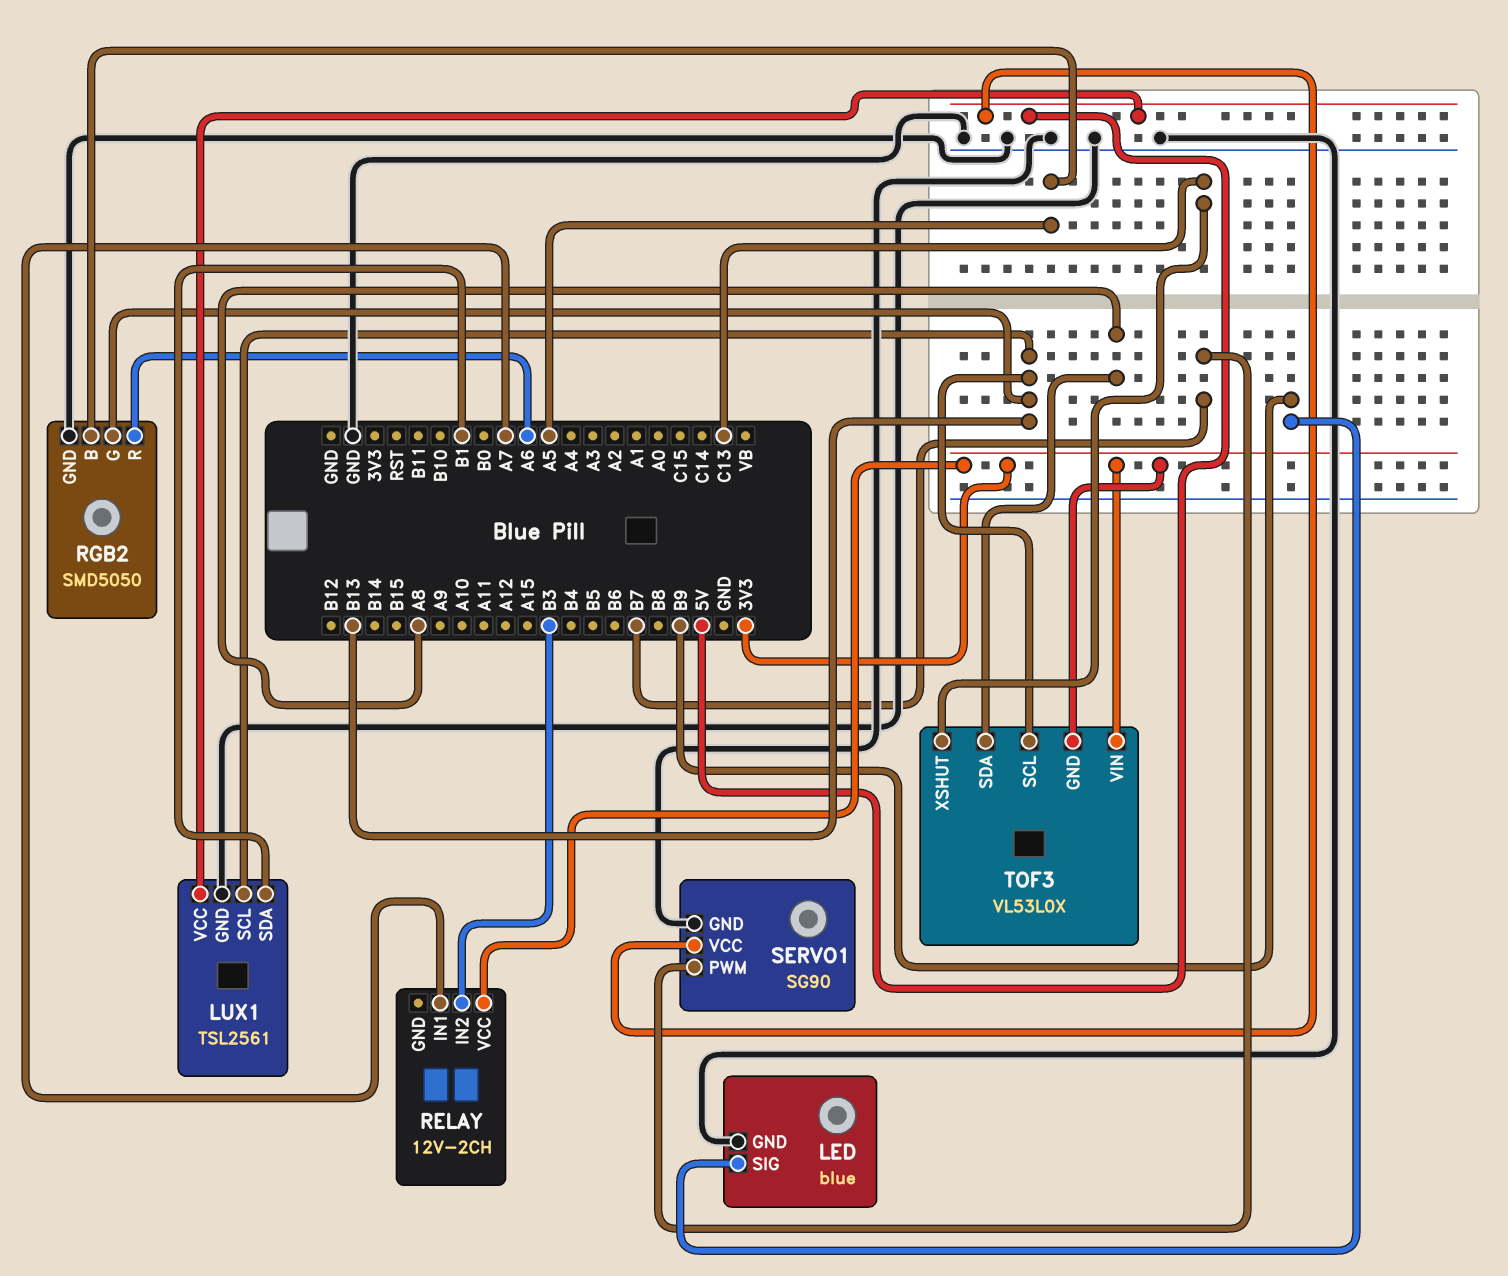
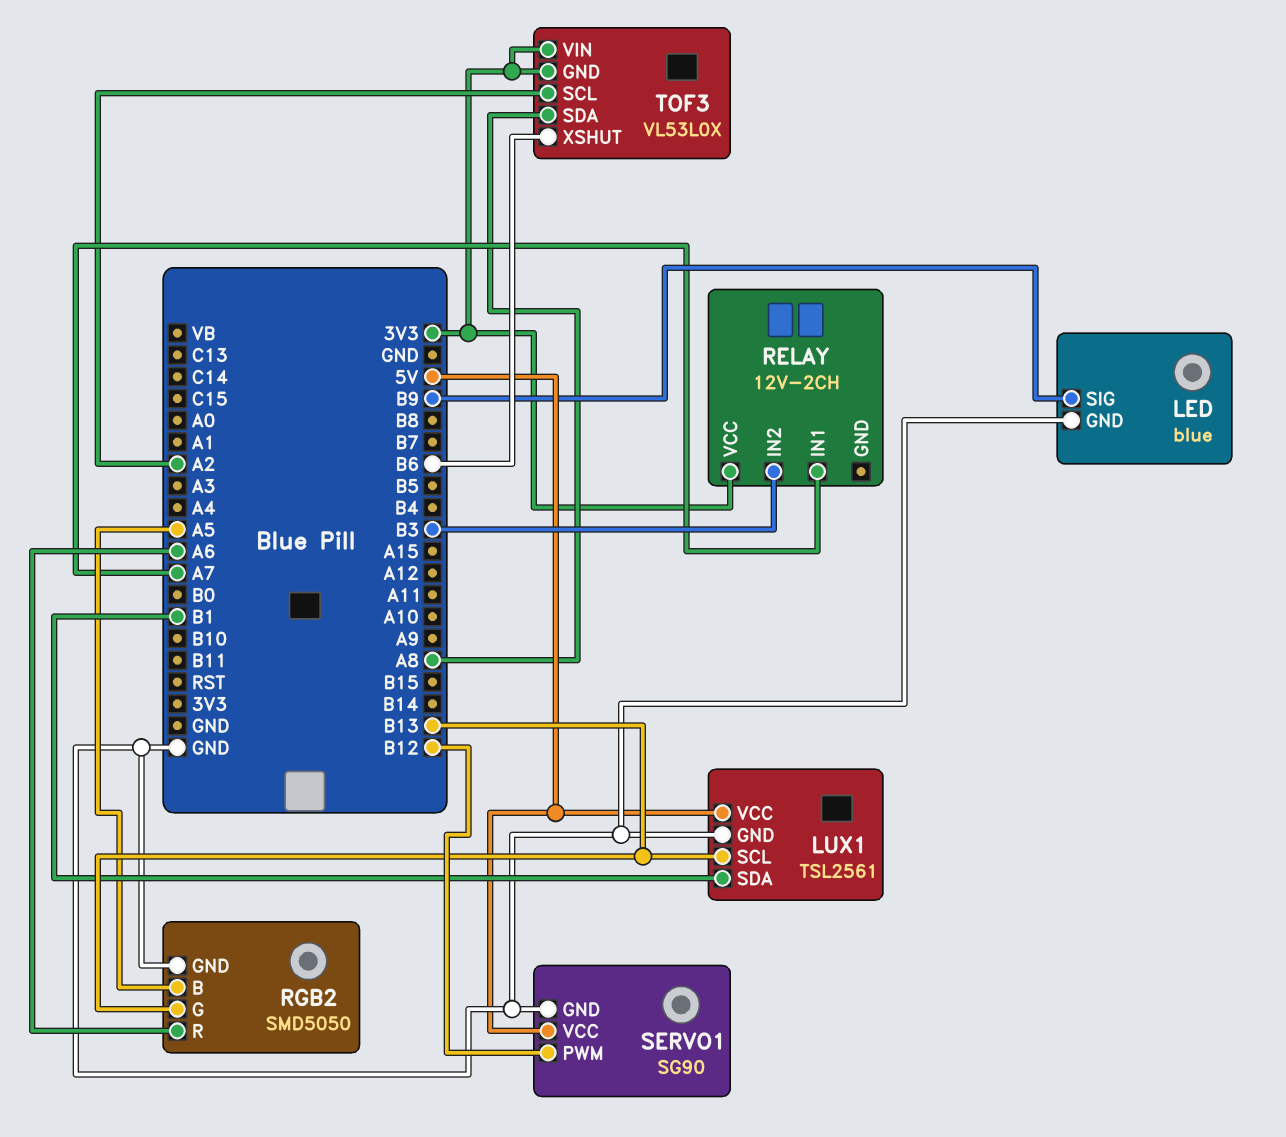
SERVO1 pin PWM: B7 -> B12
TOF3 pin SCL: B13 -> A2
TOF3 pin XSHUT: C13 -> B6

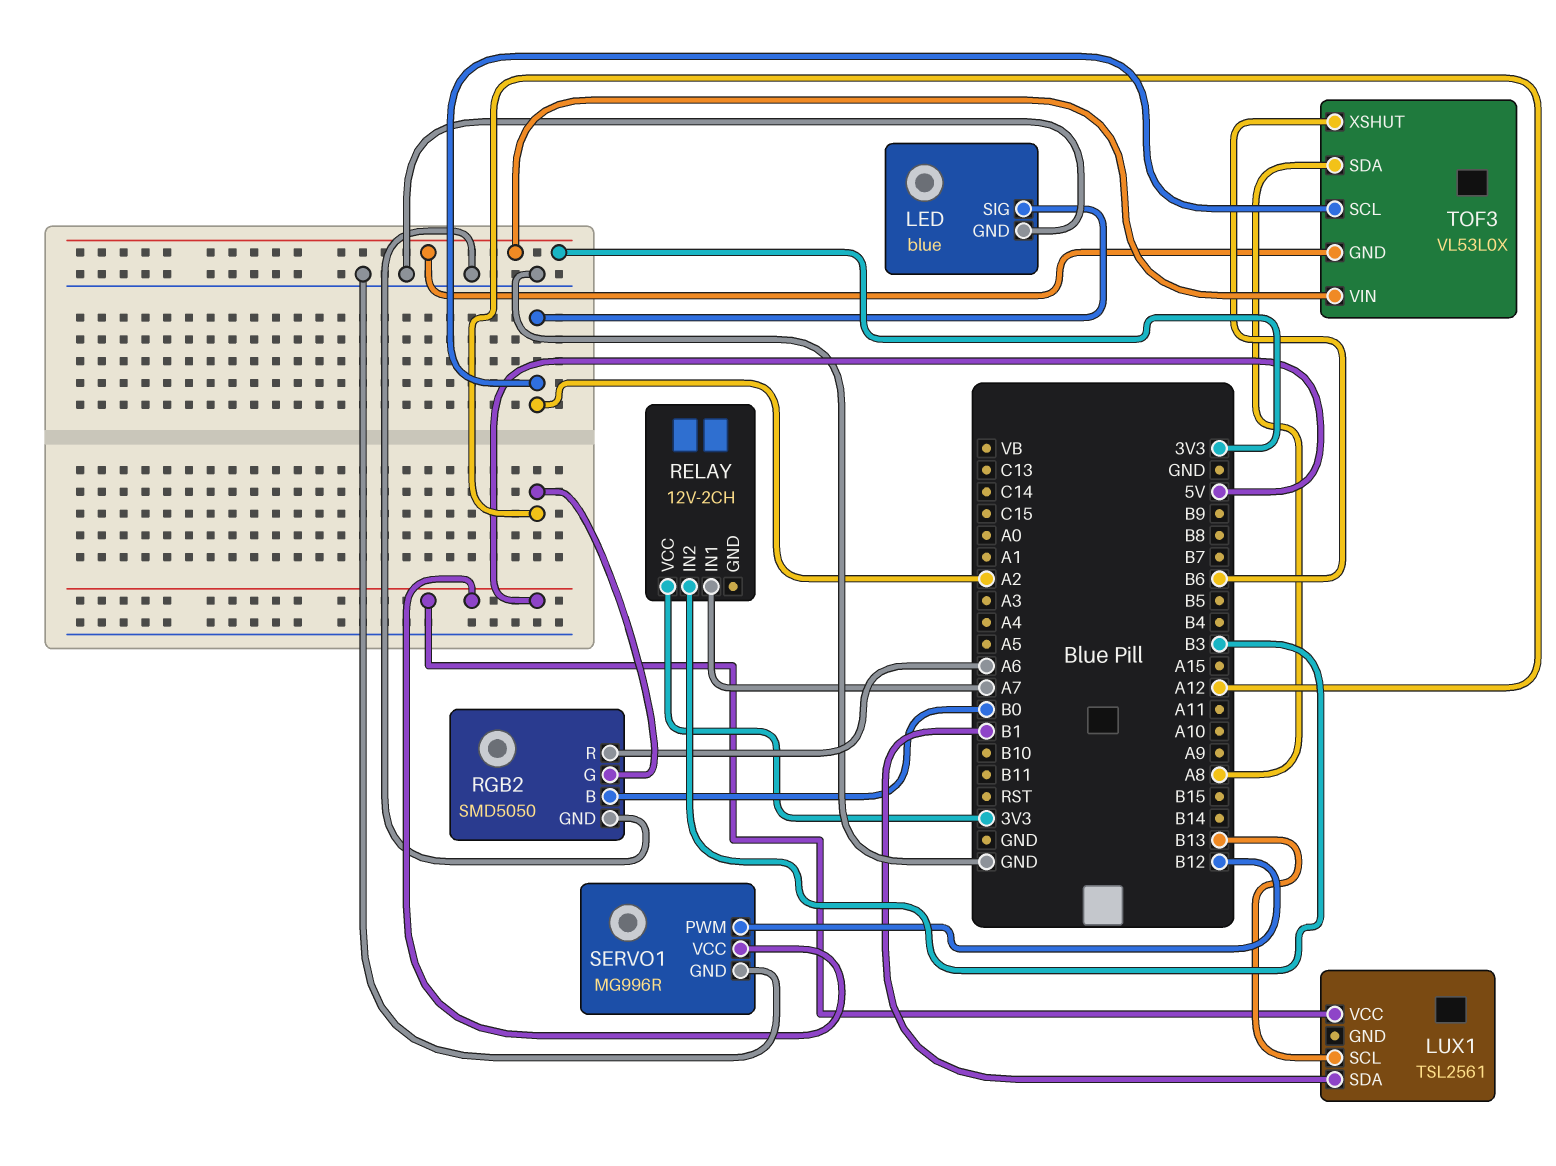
LED pin SIG: B9 -> A2
LUX1 pin GND: GND -> none
RGB2 pin B: A5 -> B0
RGB2 pin G: B13 -> A12
SERVO1: SG90 -> MG996R

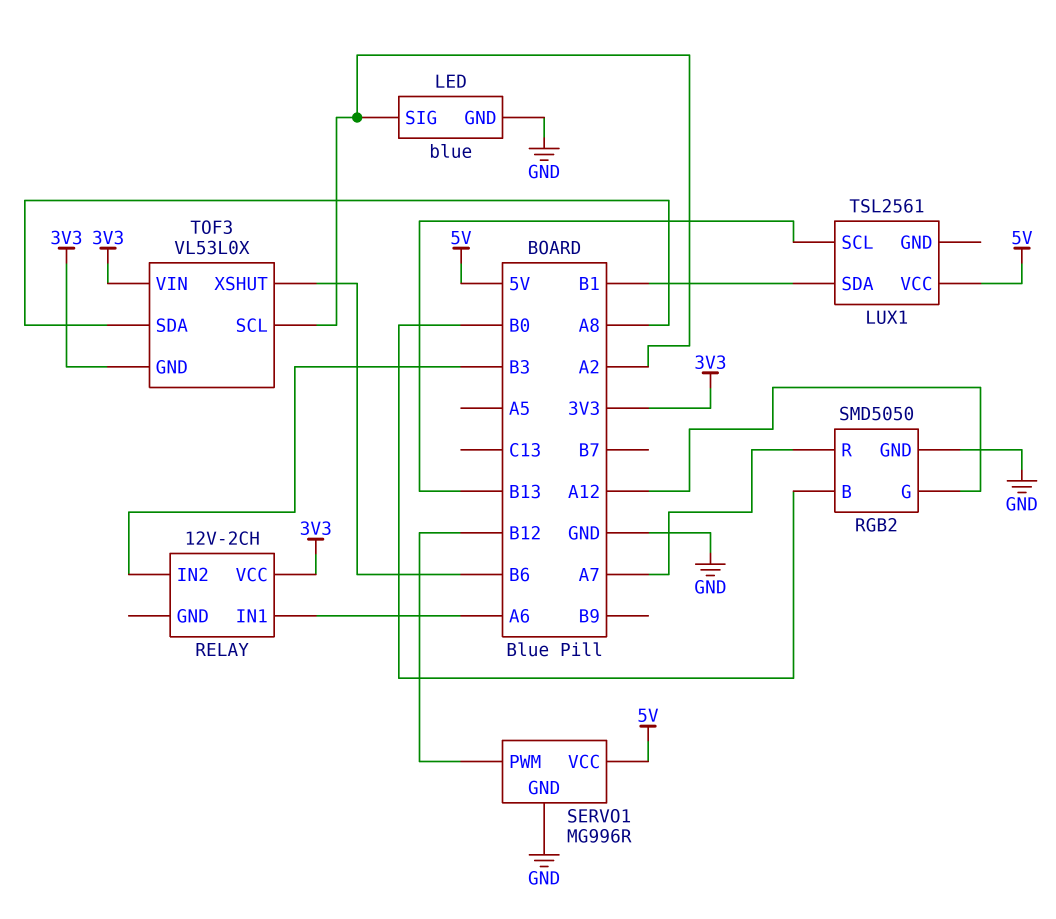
RELAY pin IN1: A7 -> A6
RGB2 pin R: A6 -> A7

